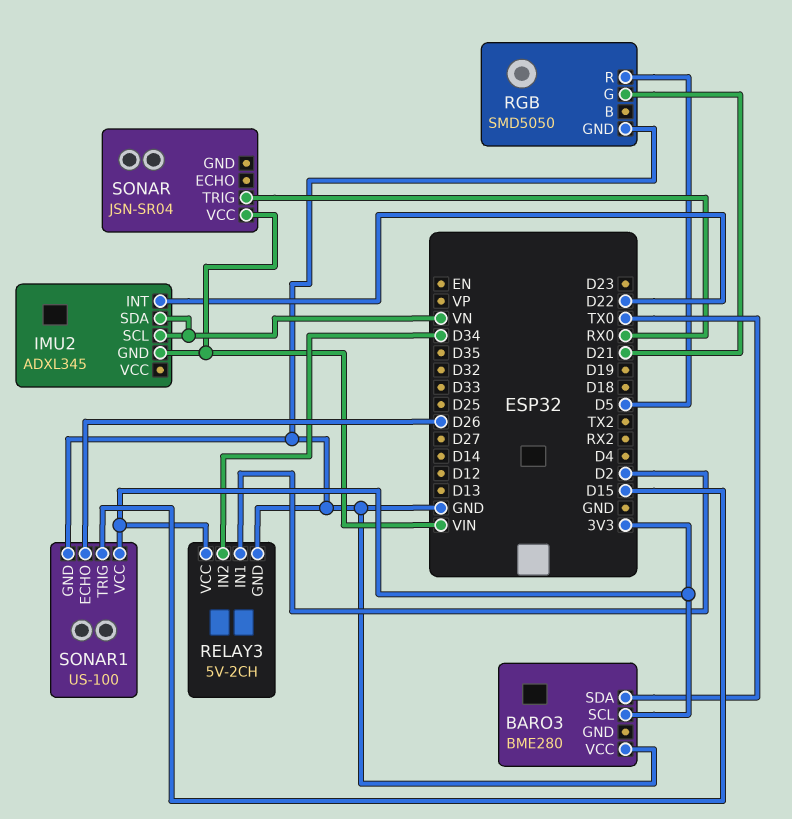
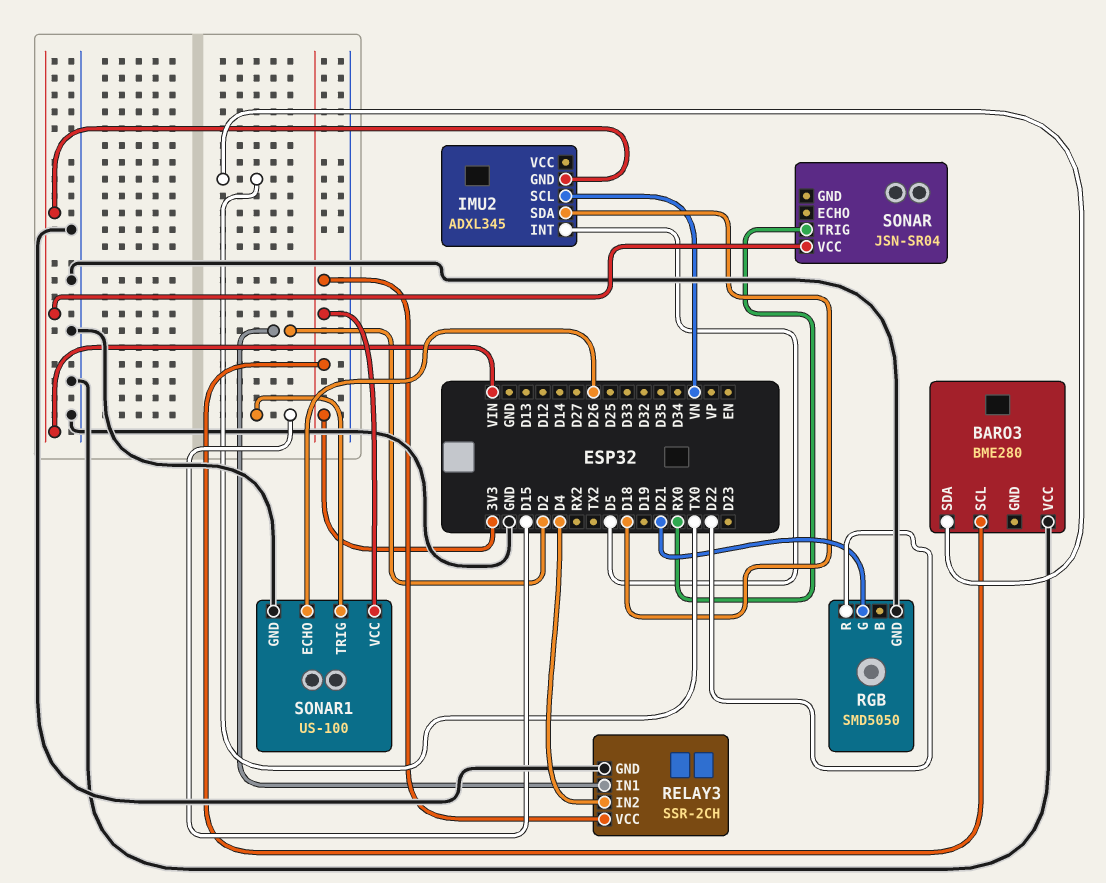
IMU2 pin INT: D22 -> D5
IMU2 pin SDA: VN -> D18
RELAY3: 5V-2CH -> SSR-2CH
RELAY3 pin IN2: D34 -> D4
RGB pin R: D5 -> D22

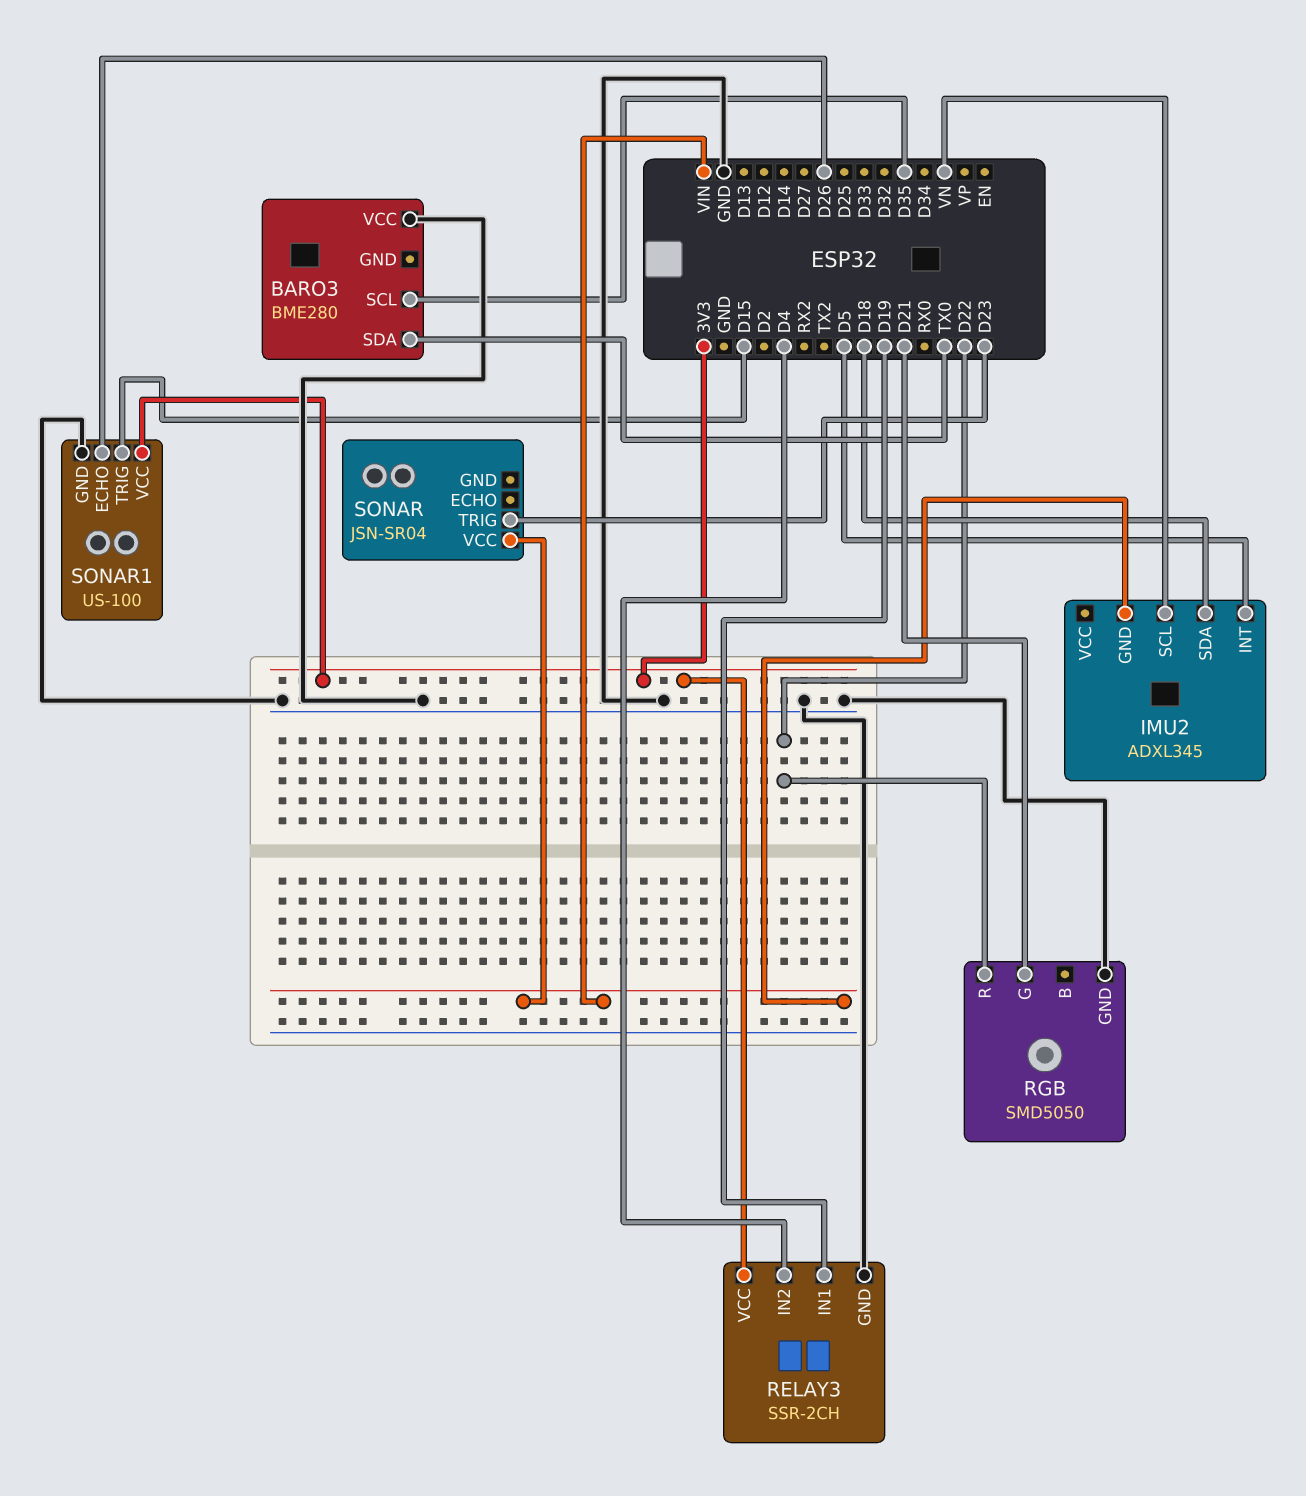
BARO3 pin SCL: 3V3 -> D35
RELAY3 pin IN1: D2 -> D19
SONAR pin TRIG: RX0 -> D23

